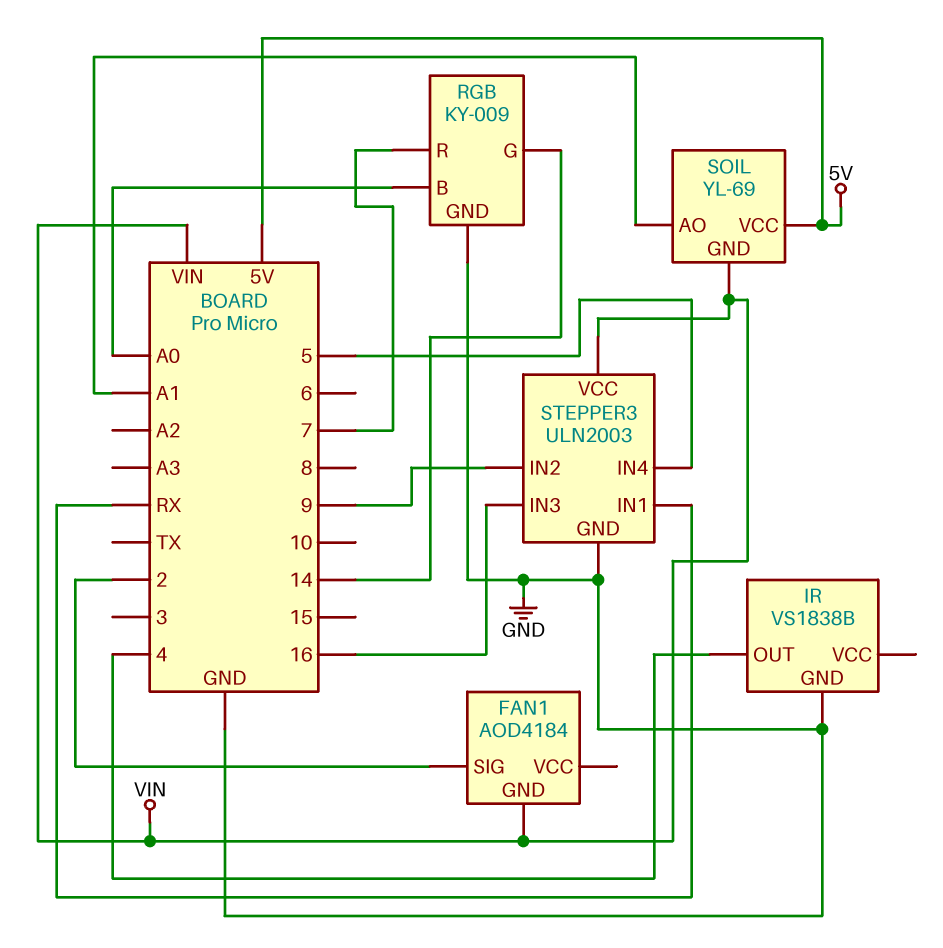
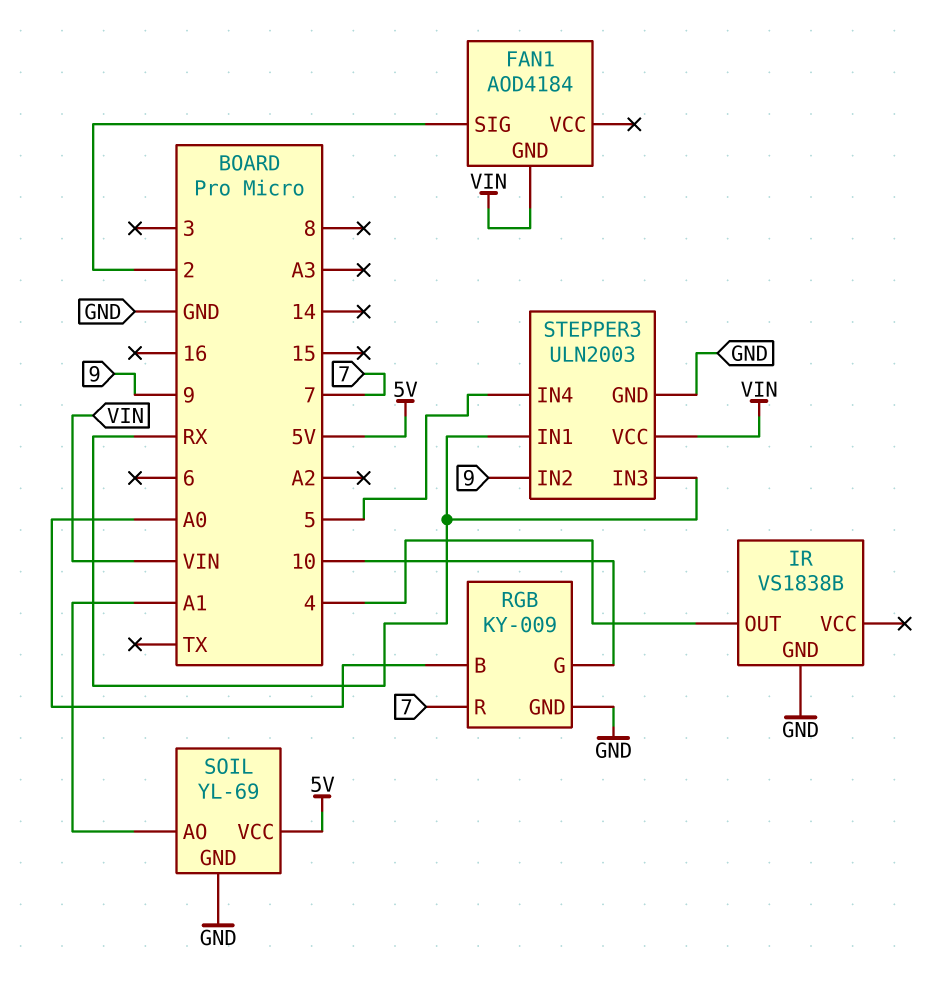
RGB pin G: 14 -> 10
SOIL pin GND: VIN -> GND
STEPPER3 pin IN3: 16 -> RX

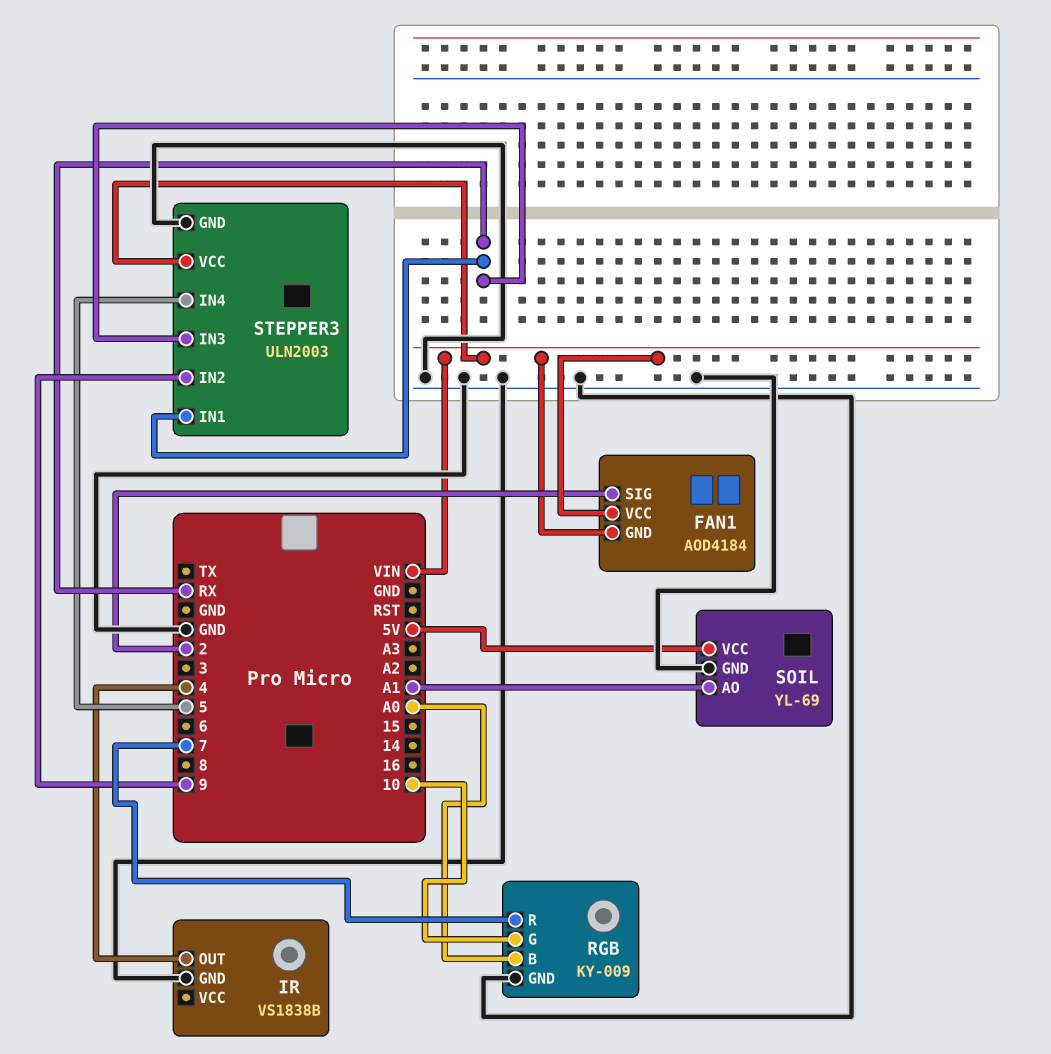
FAN1 pin VCC: none -> VIN

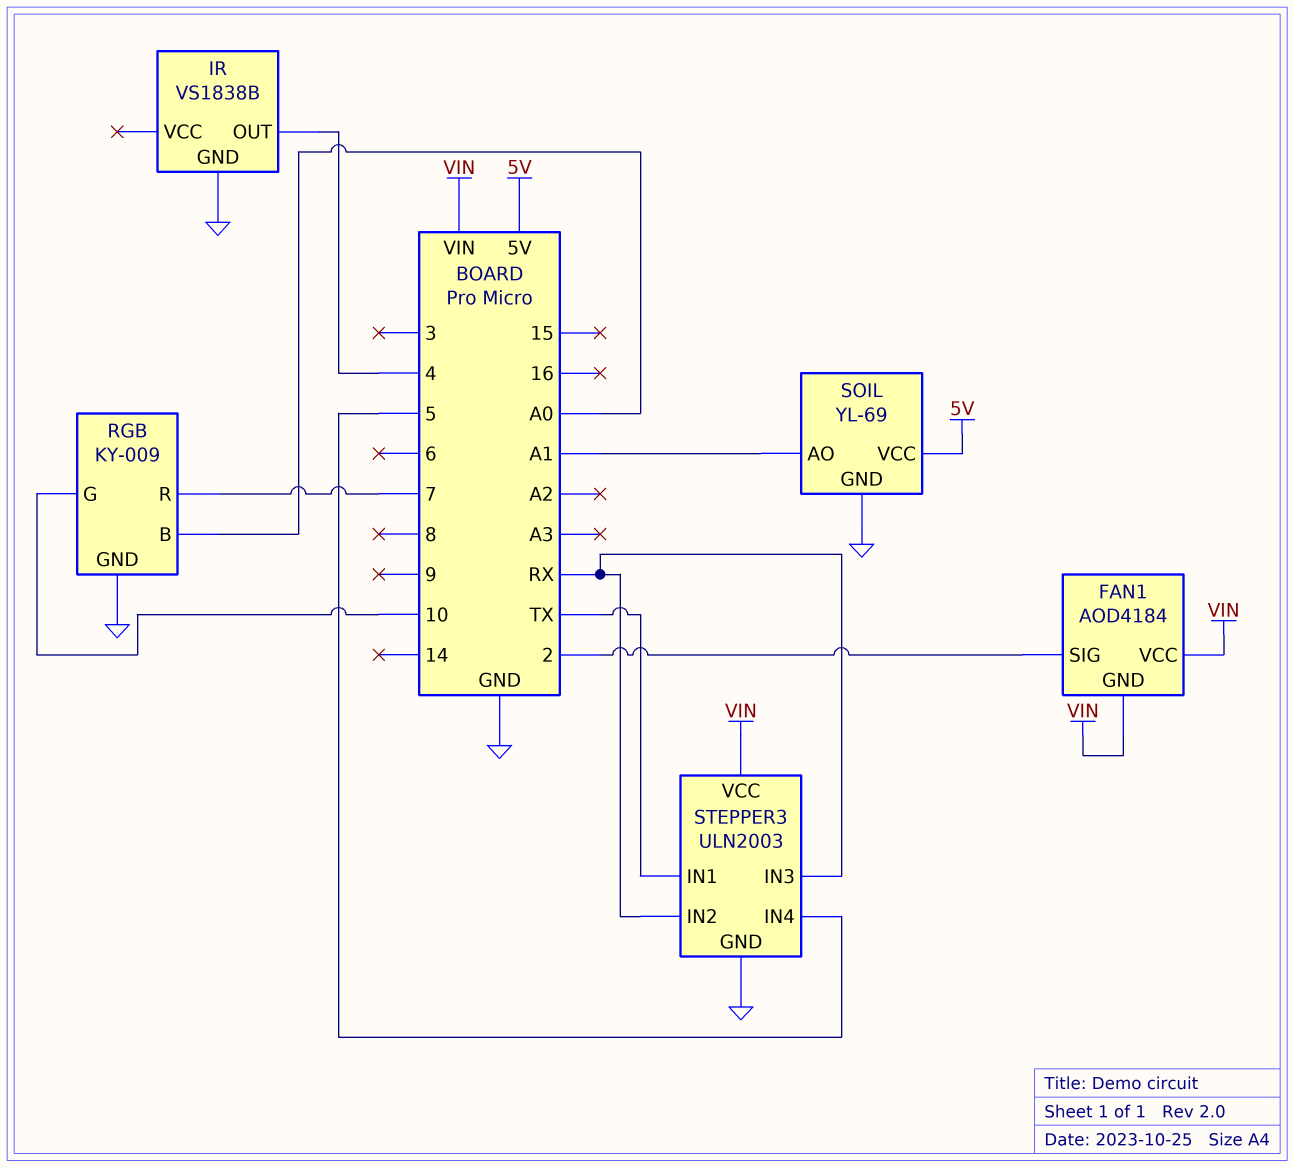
STEPPER3 pin IN1: RX -> TX
STEPPER3 pin IN2: 9 -> RX

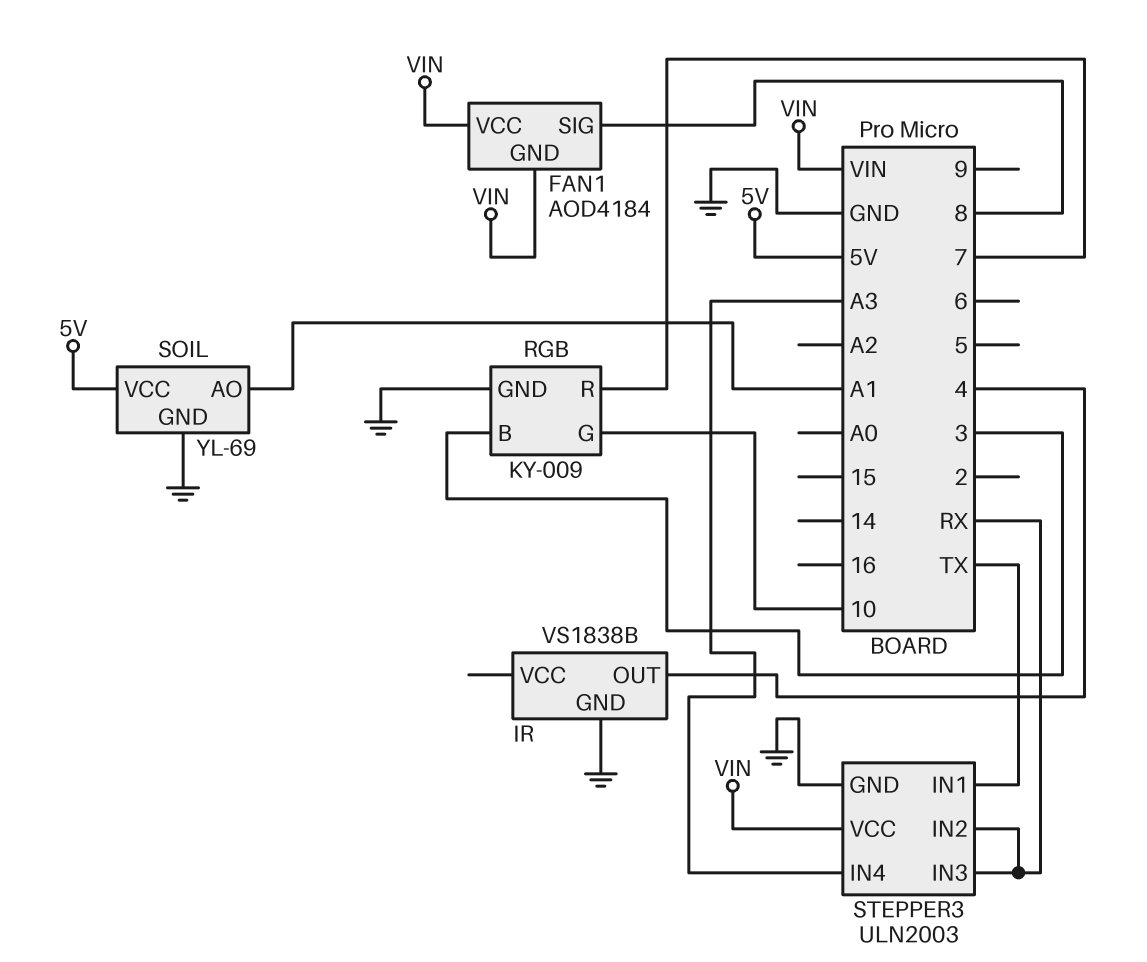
FAN1 pin SIG: 2 -> 8
RGB pin B: A0 -> 3
STEPPER3 pin IN4: 5 -> A3

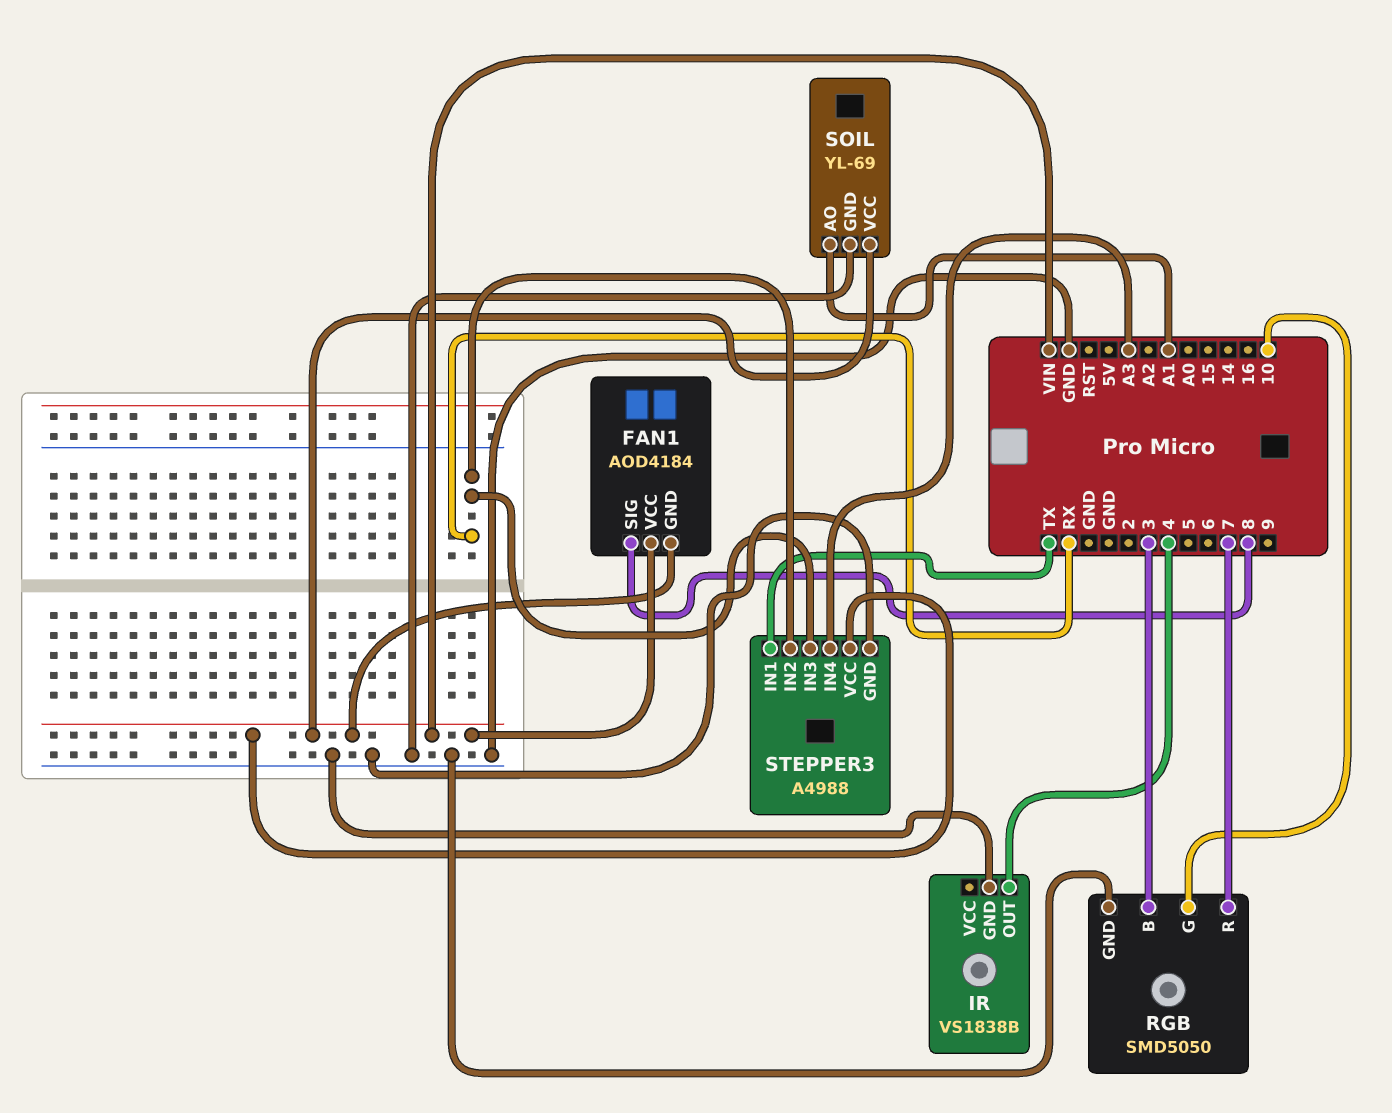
RGB: KY-009 -> SMD5050
SOIL pin VCC: 5V -> VIN
STEPPER3: ULN2003 -> A4988

